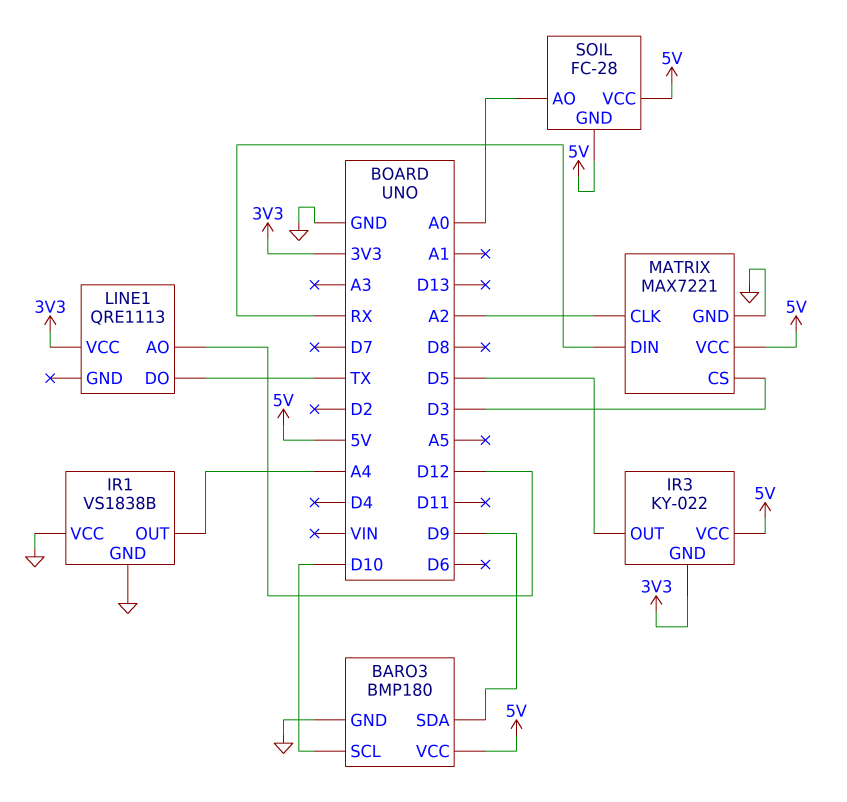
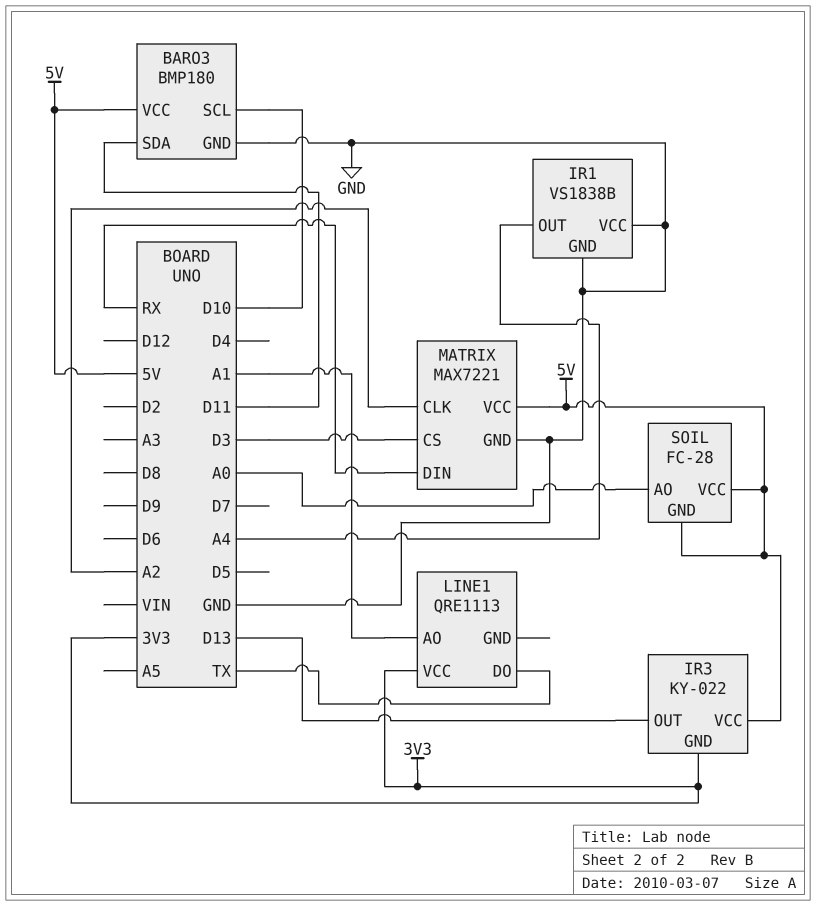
BARO3 pin SDA: D9 -> D11
IR3 pin OUT: D5 -> D13
LINE1 pin AO: D12 -> A1

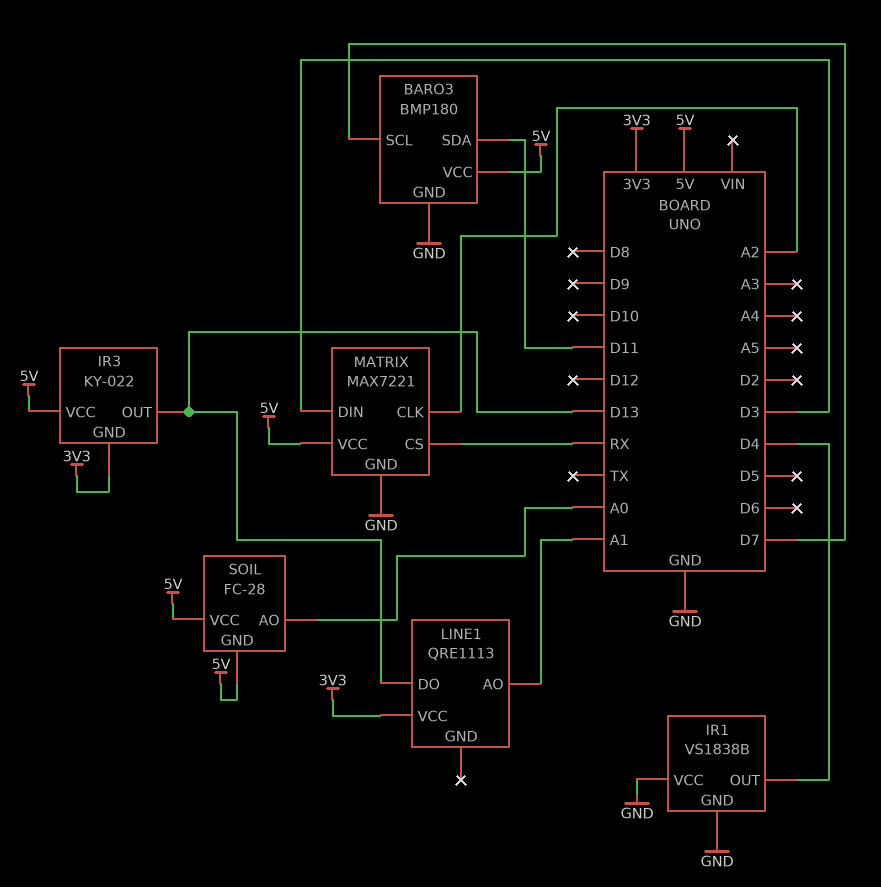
BARO3 pin SCL: D10 -> D7
IR1 pin OUT: A4 -> D4
LINE1 pin DO: TX -> D13
MATRIX pin CS: D3 -> RX
MATRIX pin DIN: RX -> D3

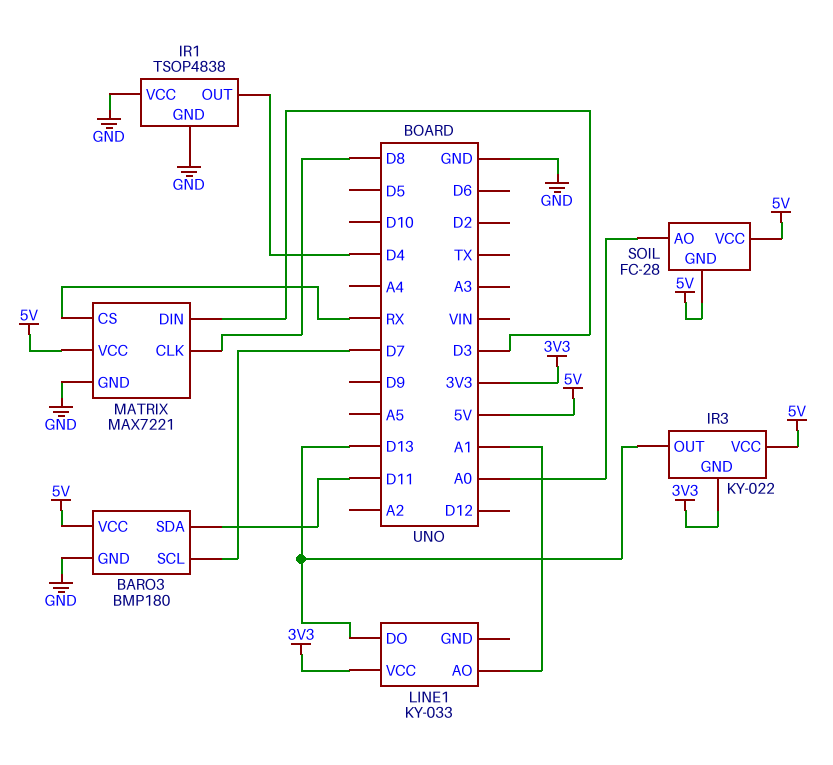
IR1: VS1838B -> TSOP4838
LINE1: QRE1113 -> KY-033
MATRIX pin CLK: A2 -> D8

